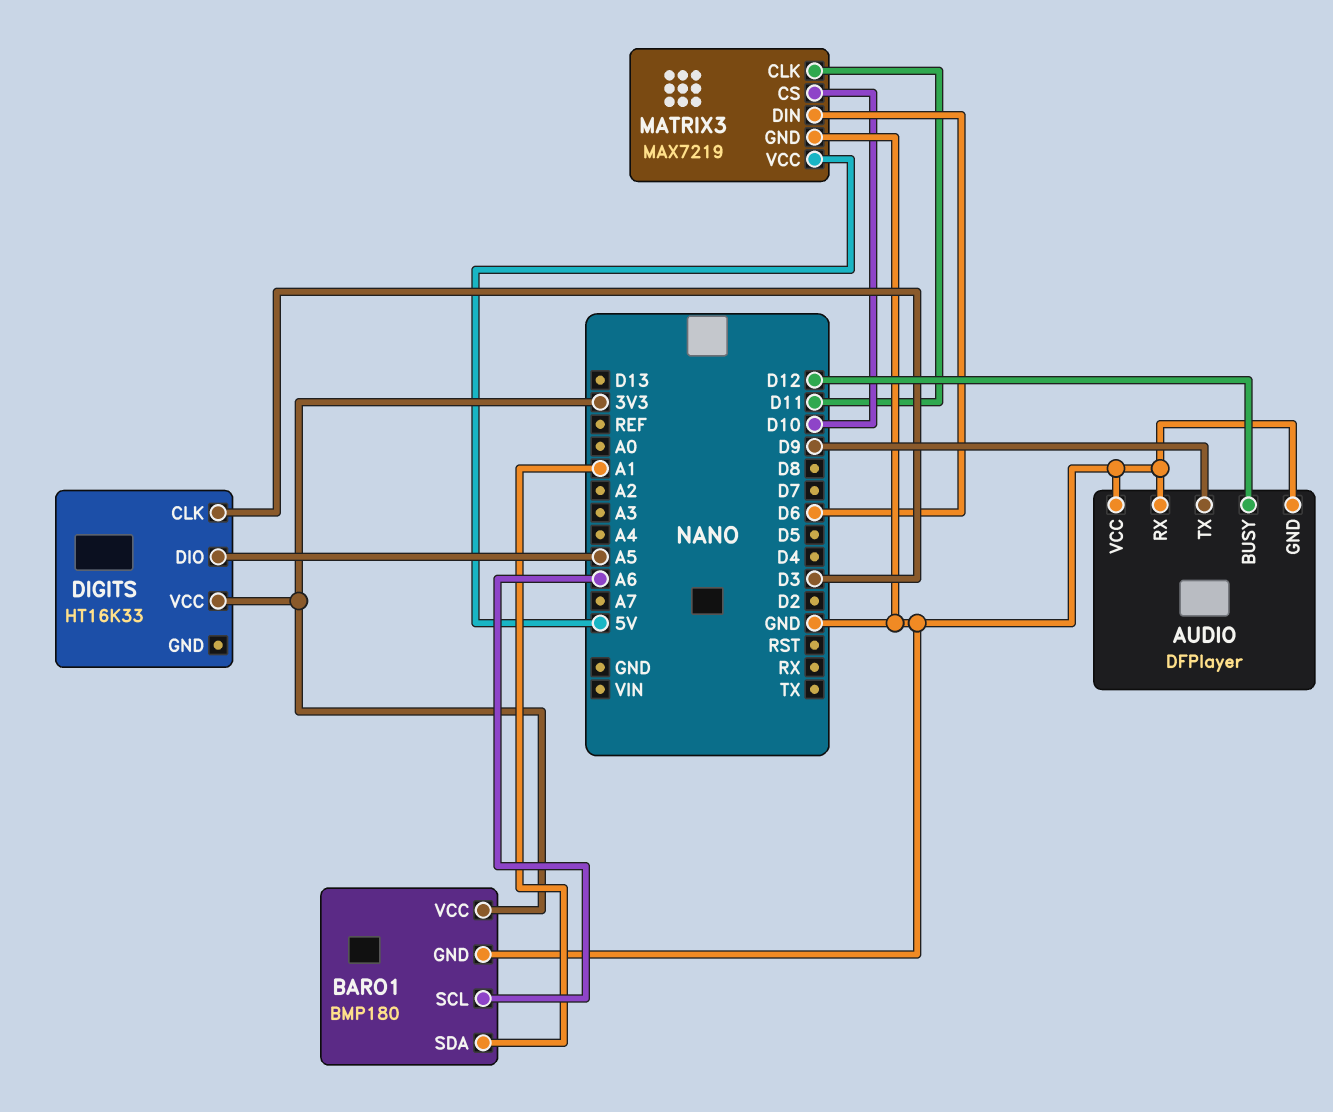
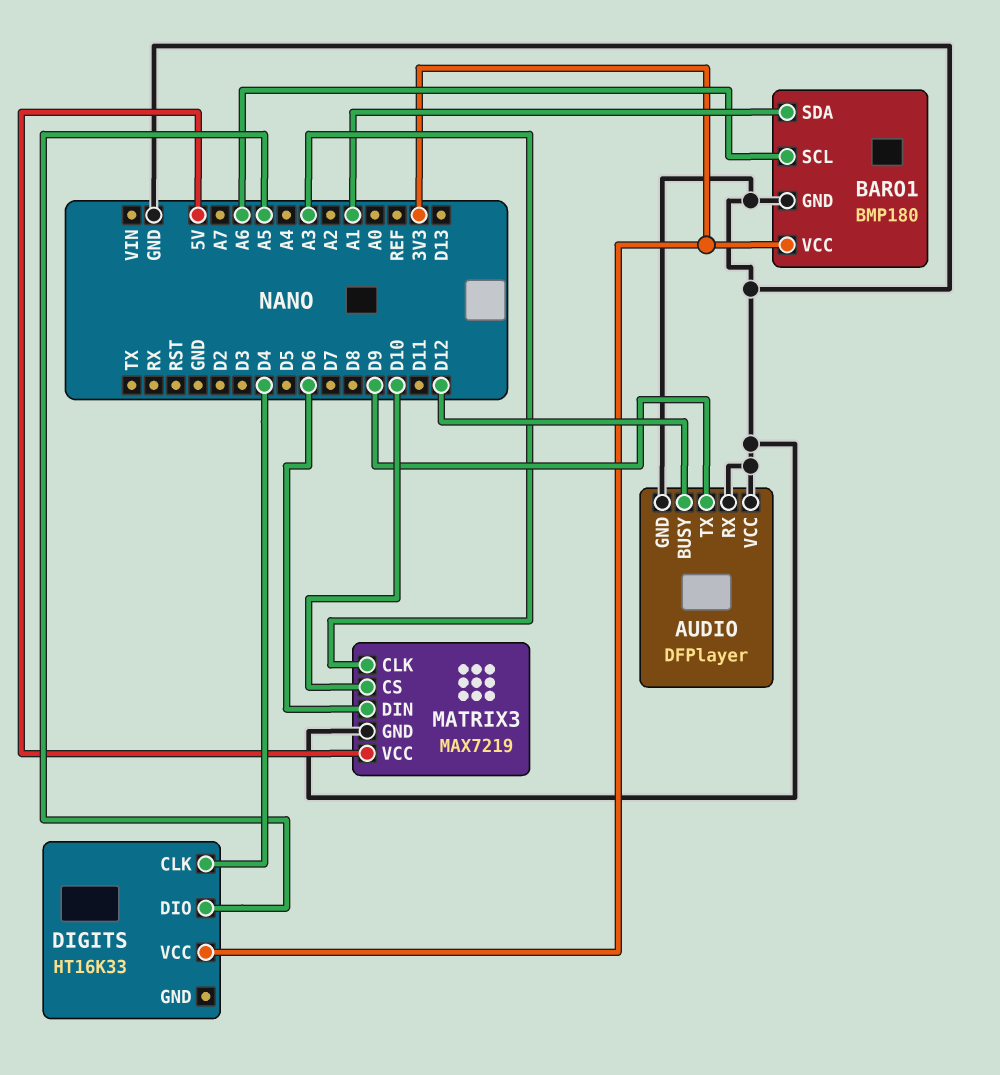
DIGITS pin CLK: D3 -> D4
MATRIX3 pin CLK: D11 -> A3

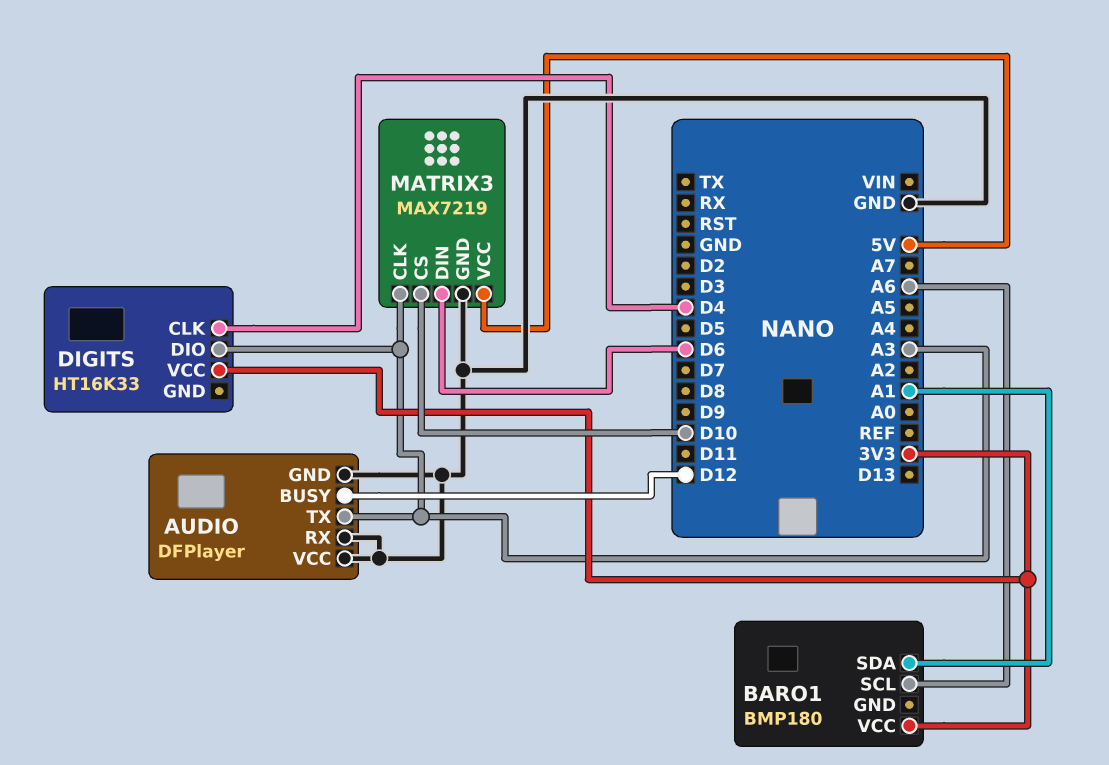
AUDIO pin TX: D9 -> A3
BARO1 pin GND: GND -> none
DIGITS pin DIO: A5 -> A3

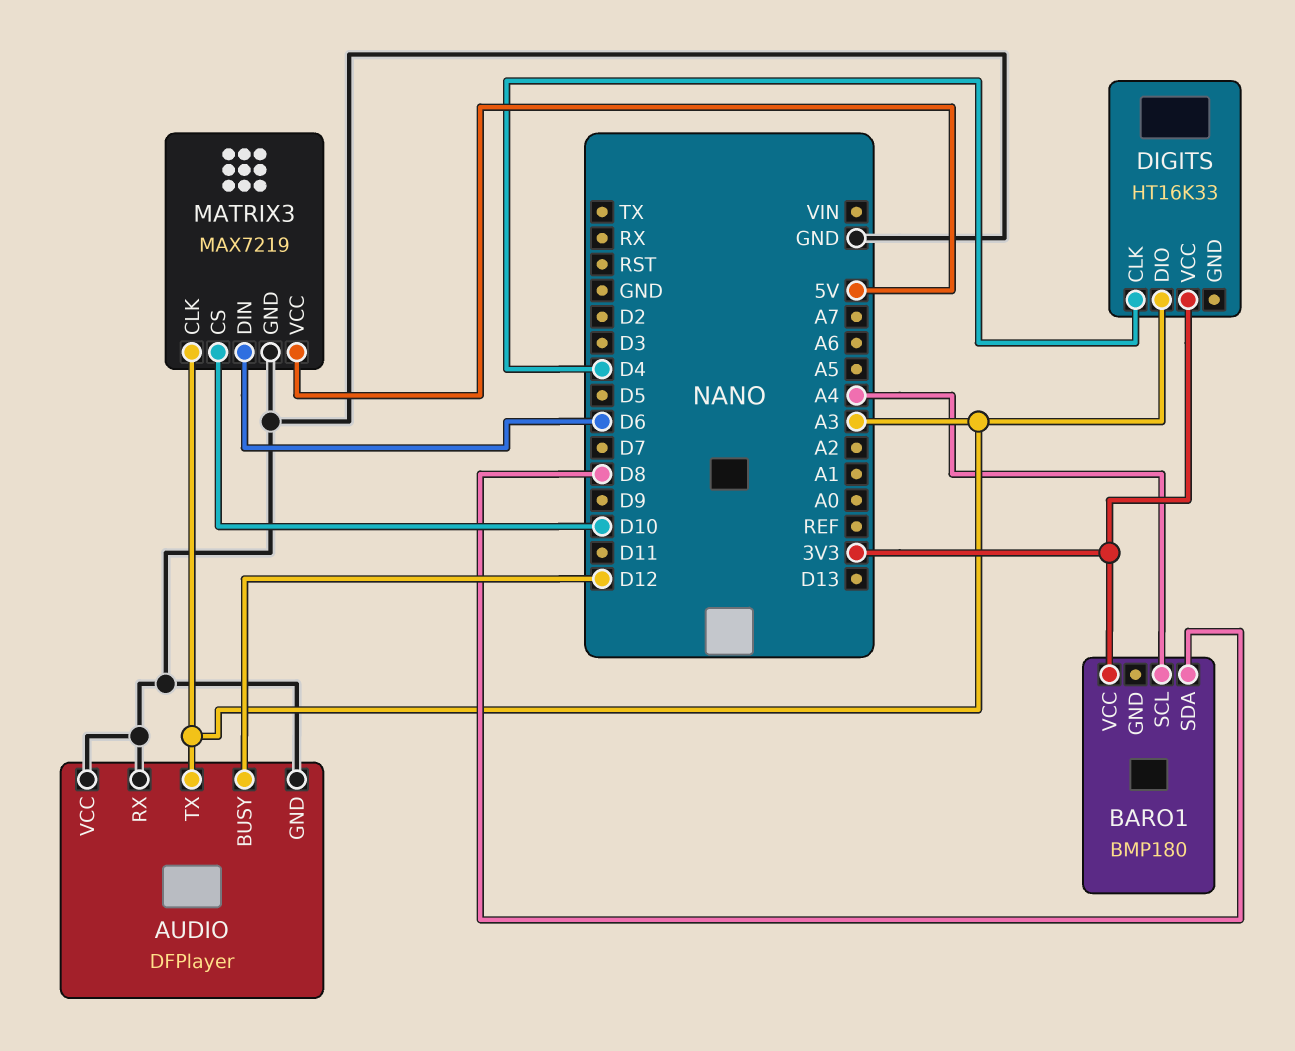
BARO1 pin SCL: A6 -> A4
BARO1 pin SDA: A1 -> D8

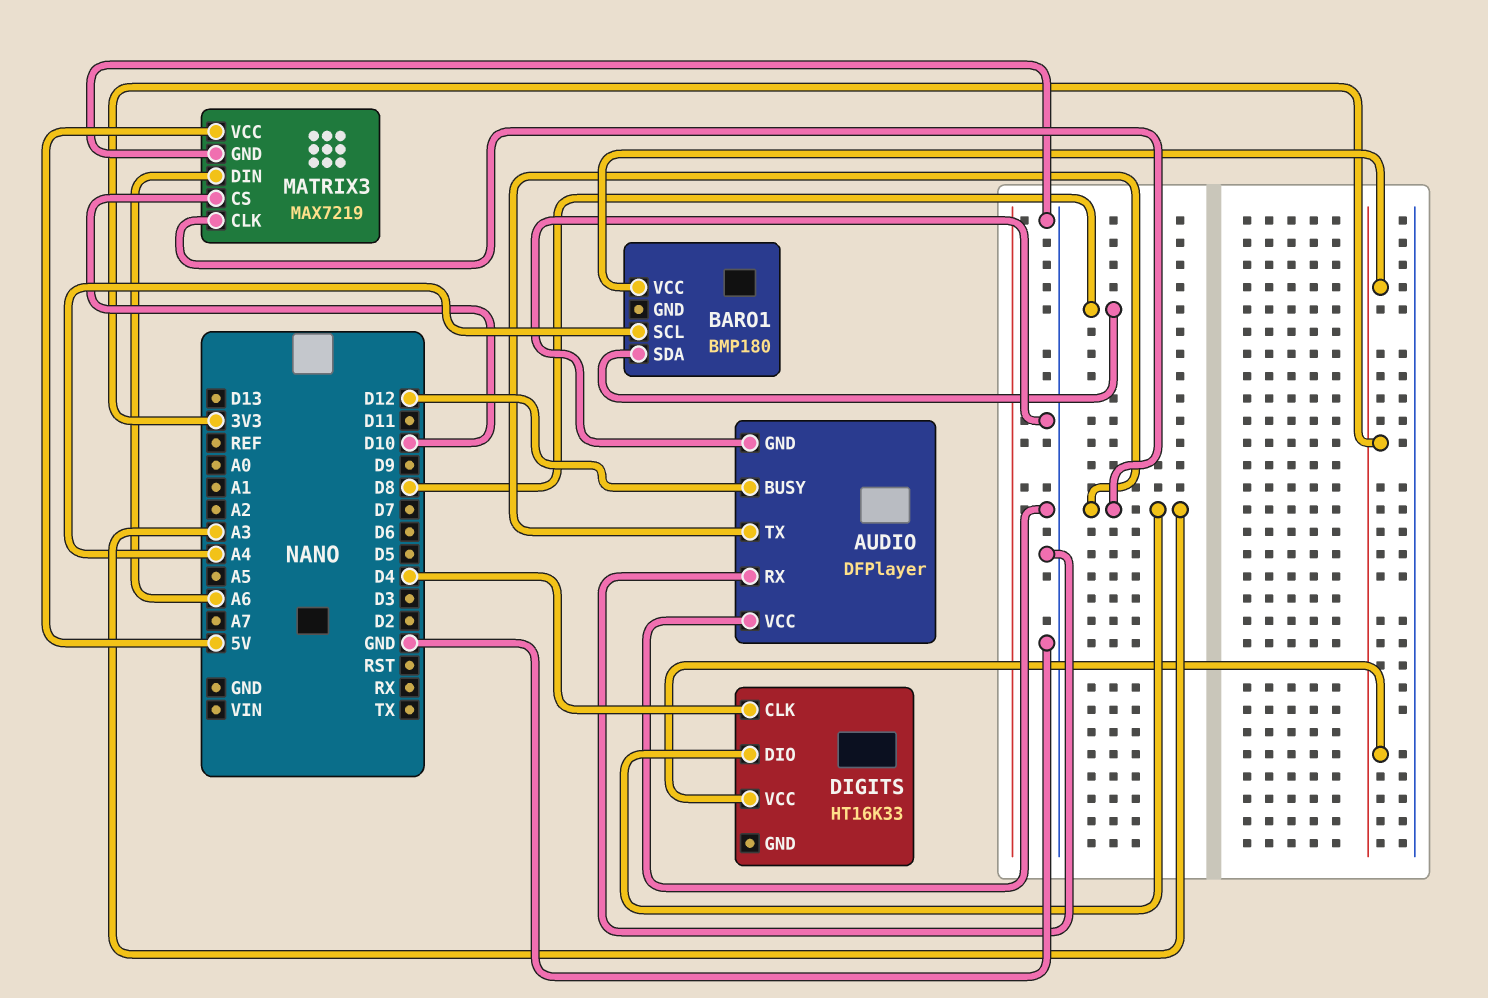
MATRIX3 pin DIN: D6 -> A6

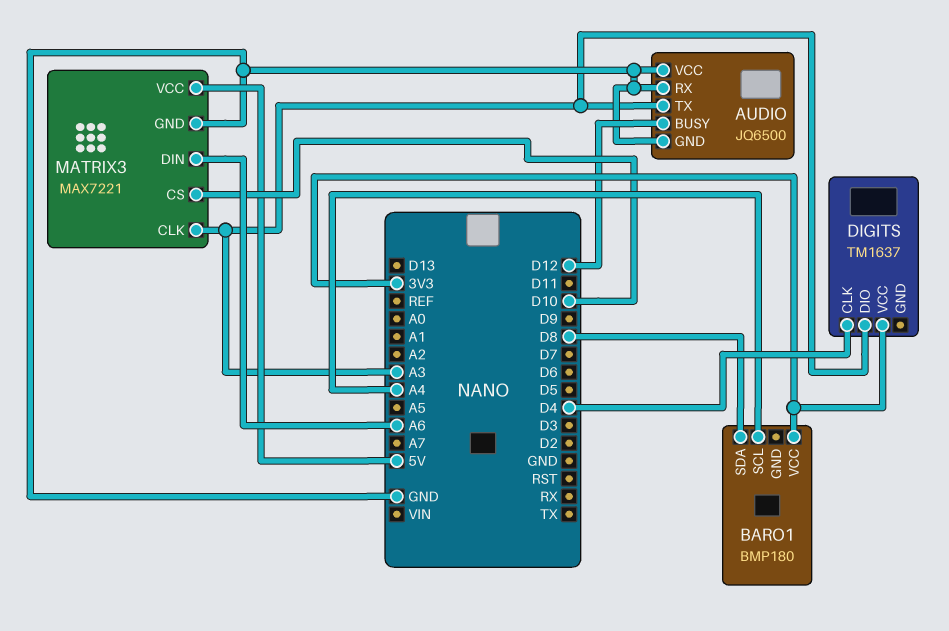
AUDIO: DFPlayer -> JQ6500
DIGITS: HT16K33 -> TM1637
MATRIX3: MAX7219 -> MAX7221

